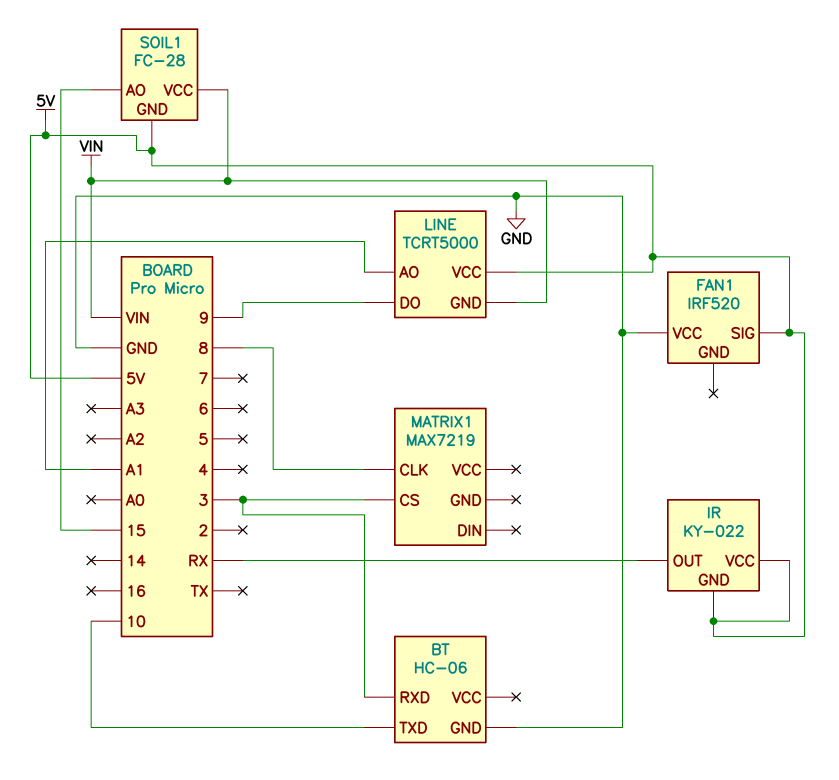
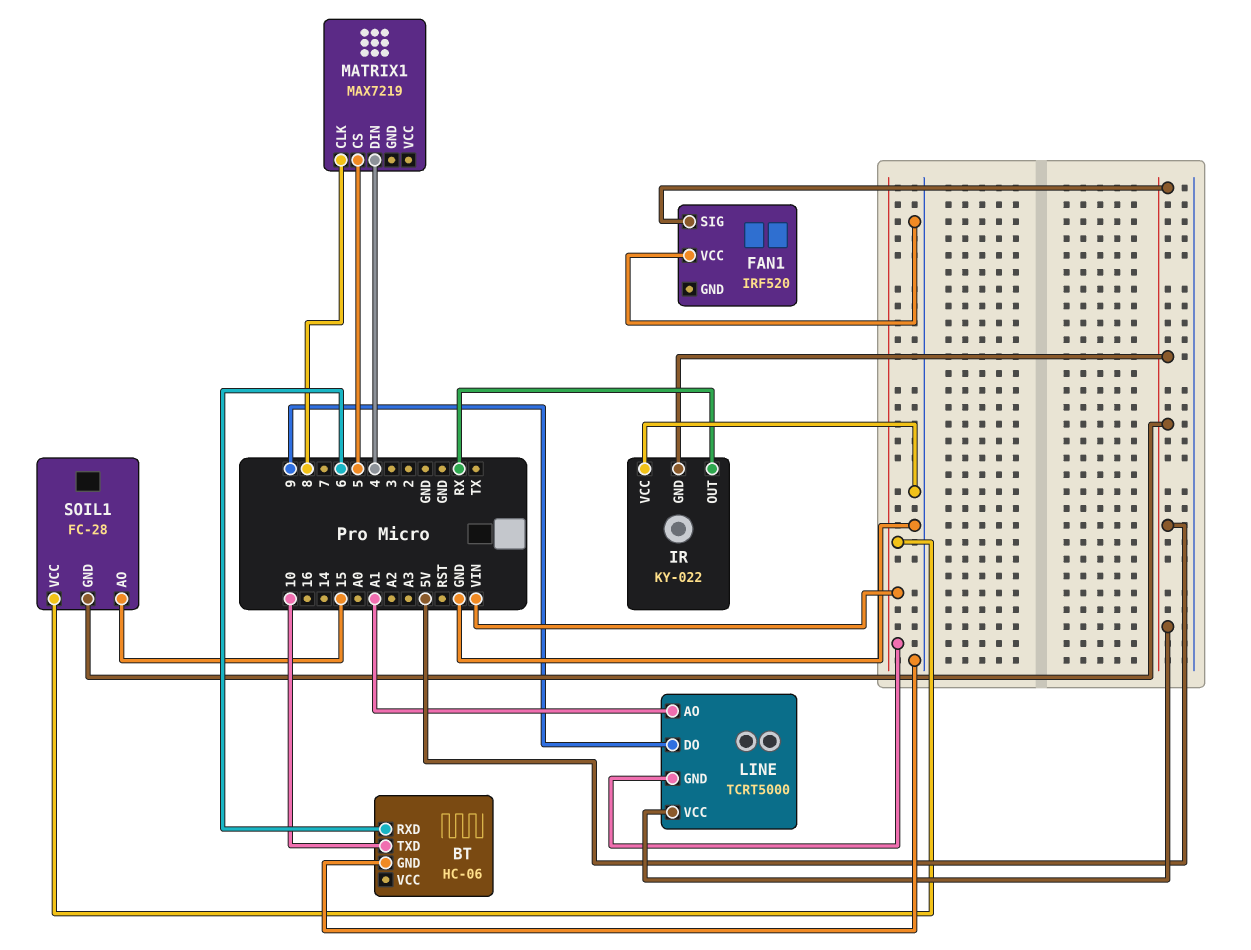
BT pin RXD: 3 -> 6
IR pin VCC: 5V -> GND
MATRIX1 pin CS: 3 -> 5
MATRIX1 pin DIN: none -> 4

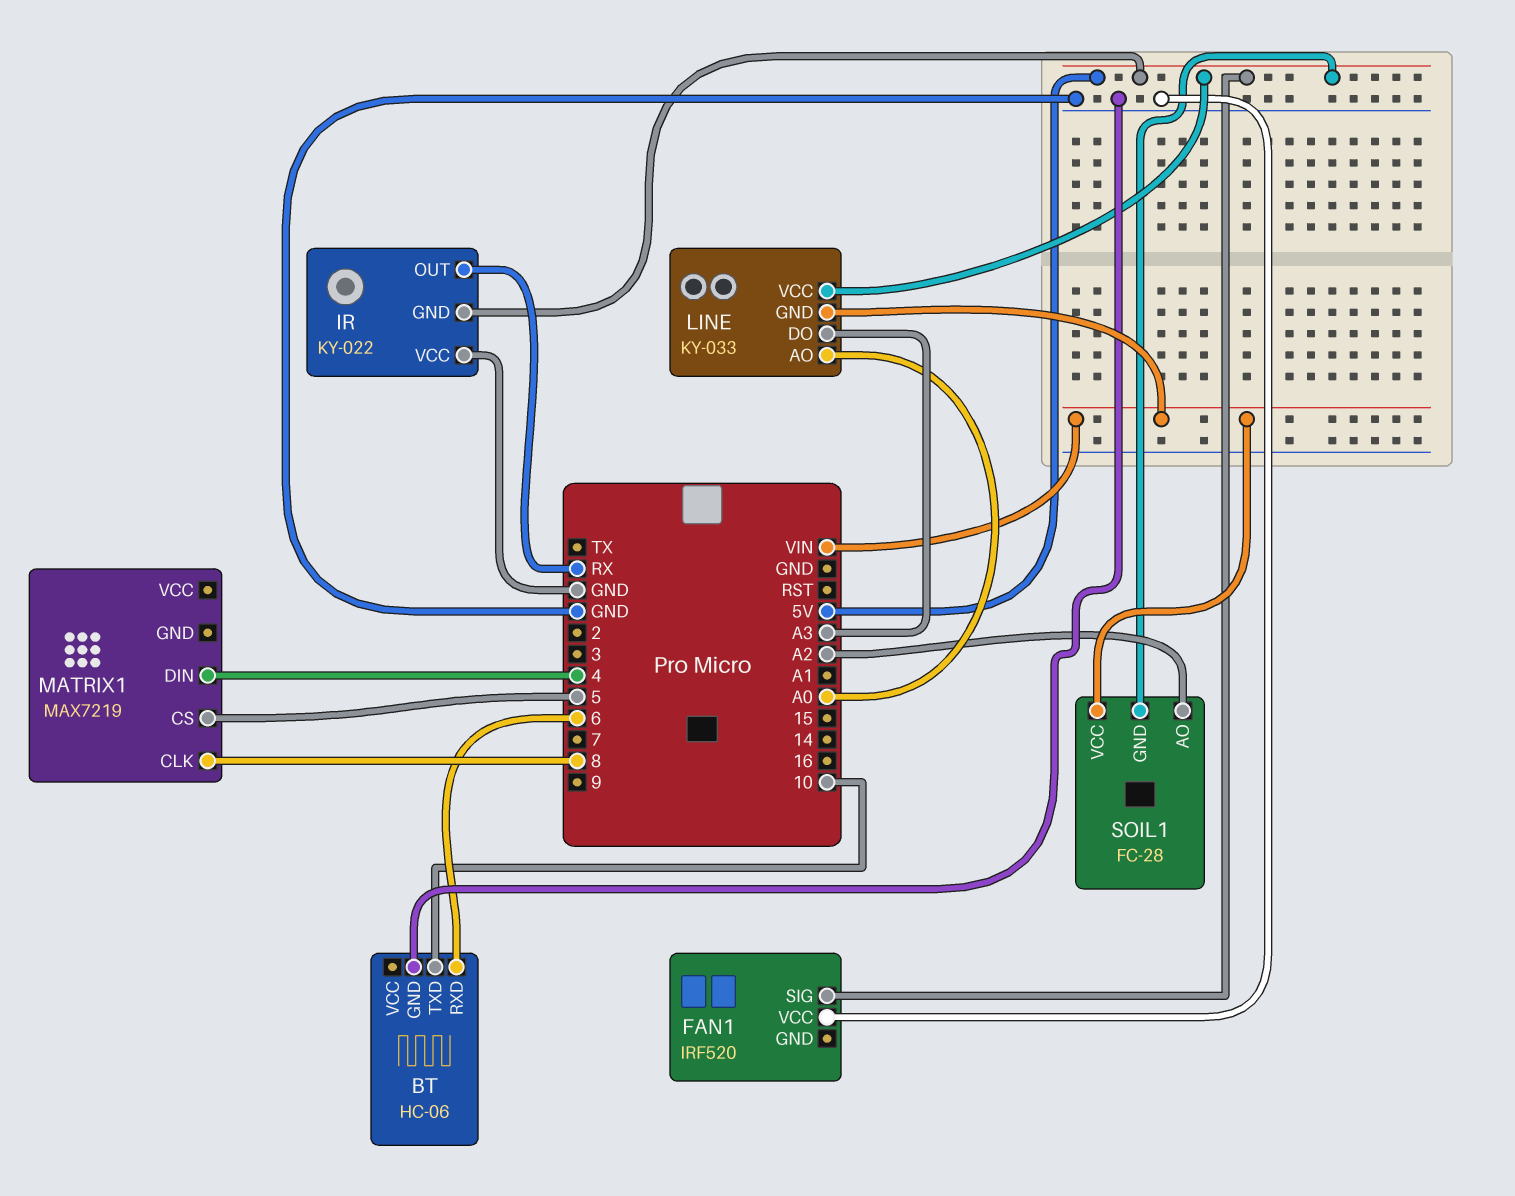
LINE: TCRT5000 -> KY-033
LINE pin AO: A1 -> A0
LINE pin DO: 9 -> A3
SOIL1 pin AO: 15 -> A2

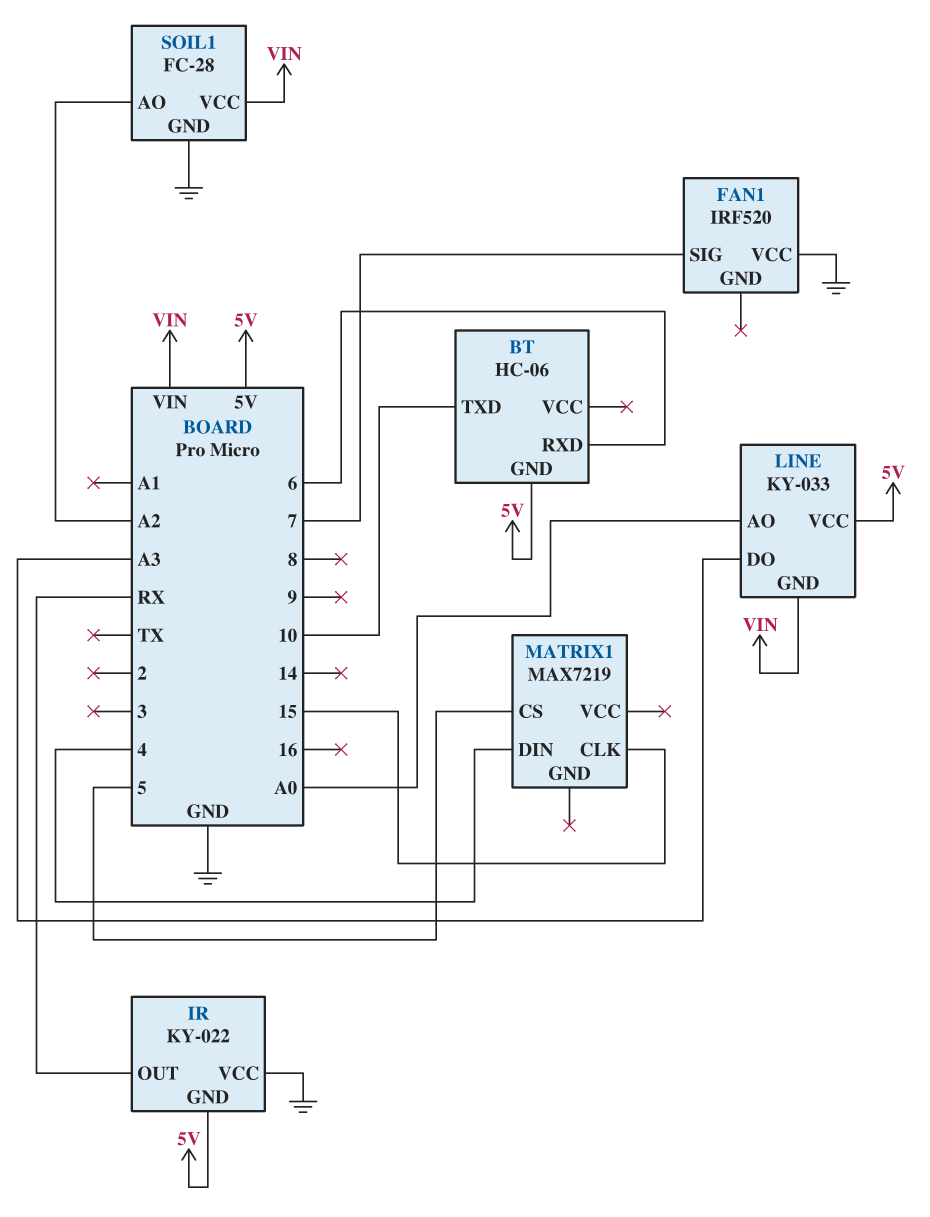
BT pin GND: GND -> 5V
FAN1 pin SIG: 5V -> 7
MATRIX1 pin CLK: 8 -> 15
SOIL1 pin GND: 5V -> GND

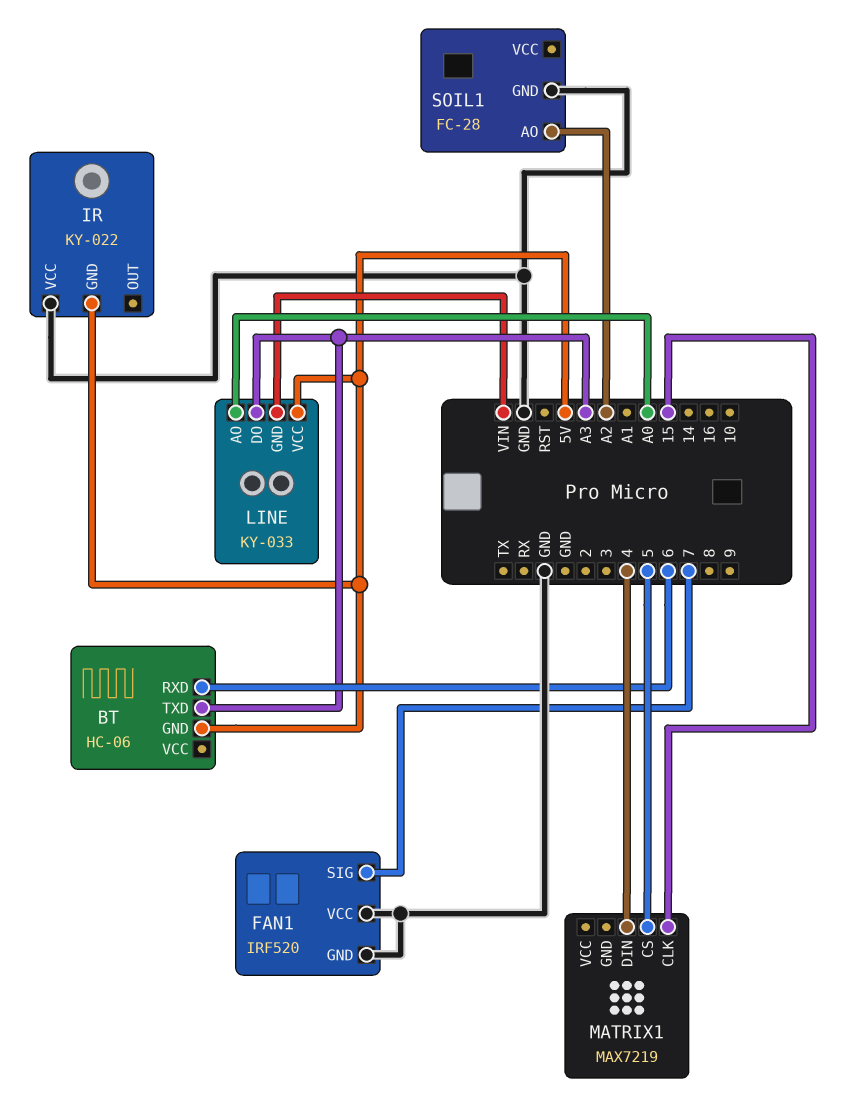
BT pin TXD: 10 -> A3
FAN1 pin GND: none -> GND
IR pin OUT: RX -> none
SOIL1 pin VCC: VIN -> none

